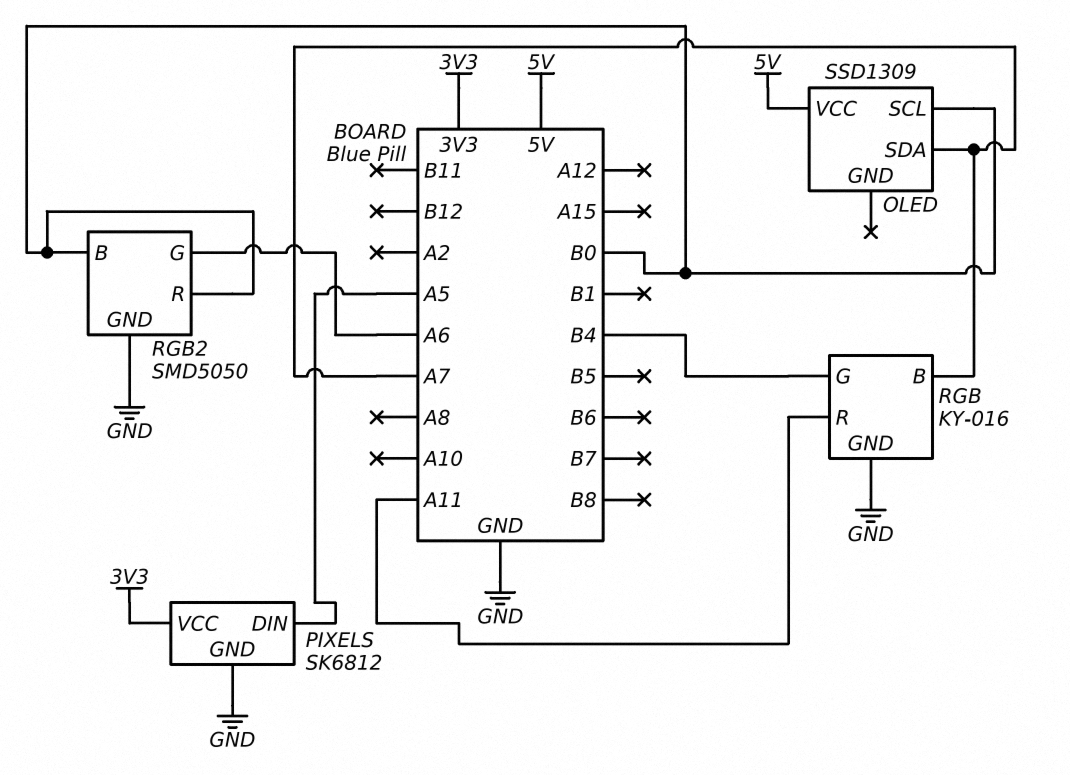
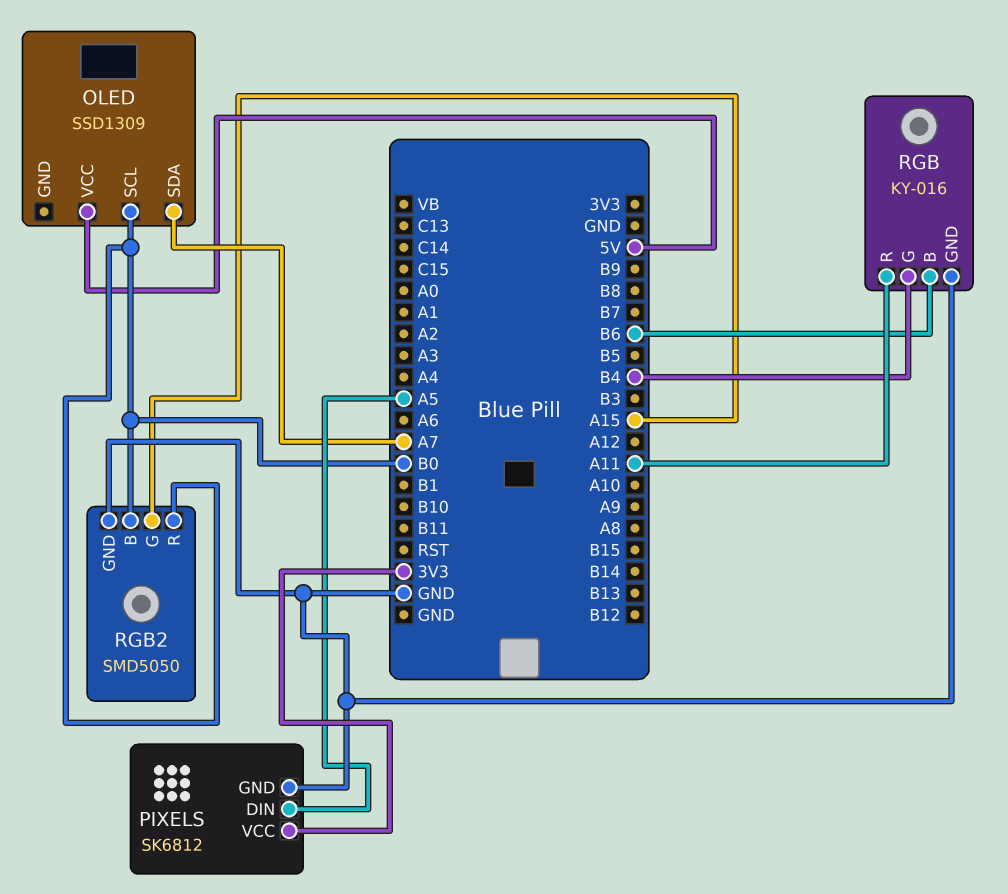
RGB pin B: A7 -> B6
RGB2 pin G: A6 -> A15

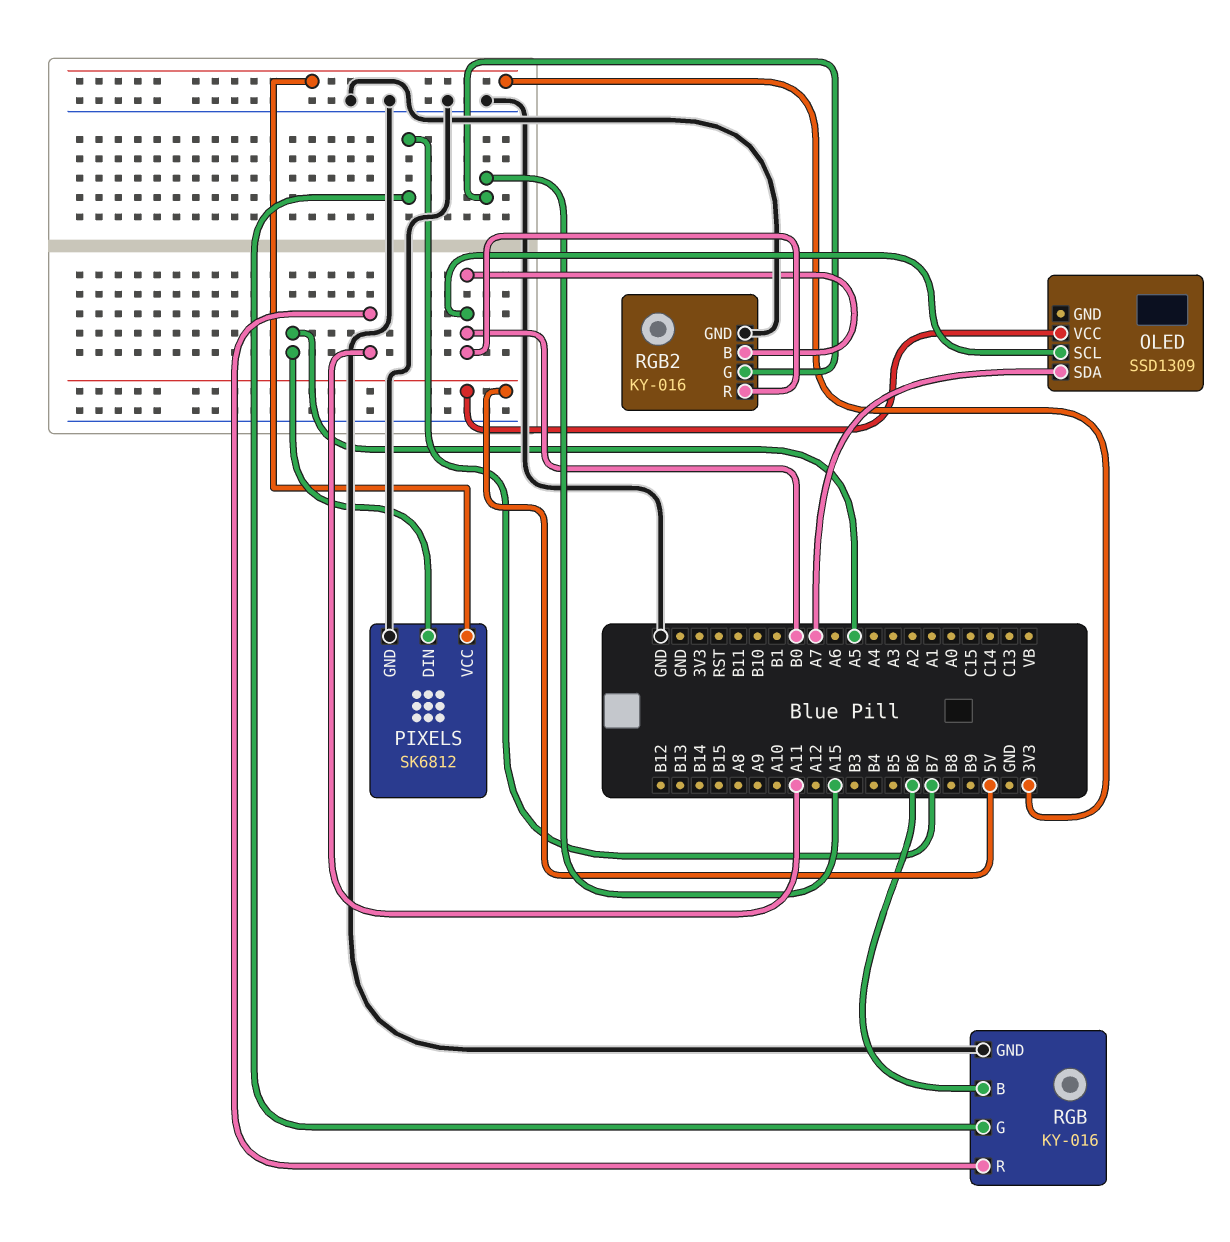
RGB pin G: B4 -> B7
RGB2: SMD5050 -> KY-016

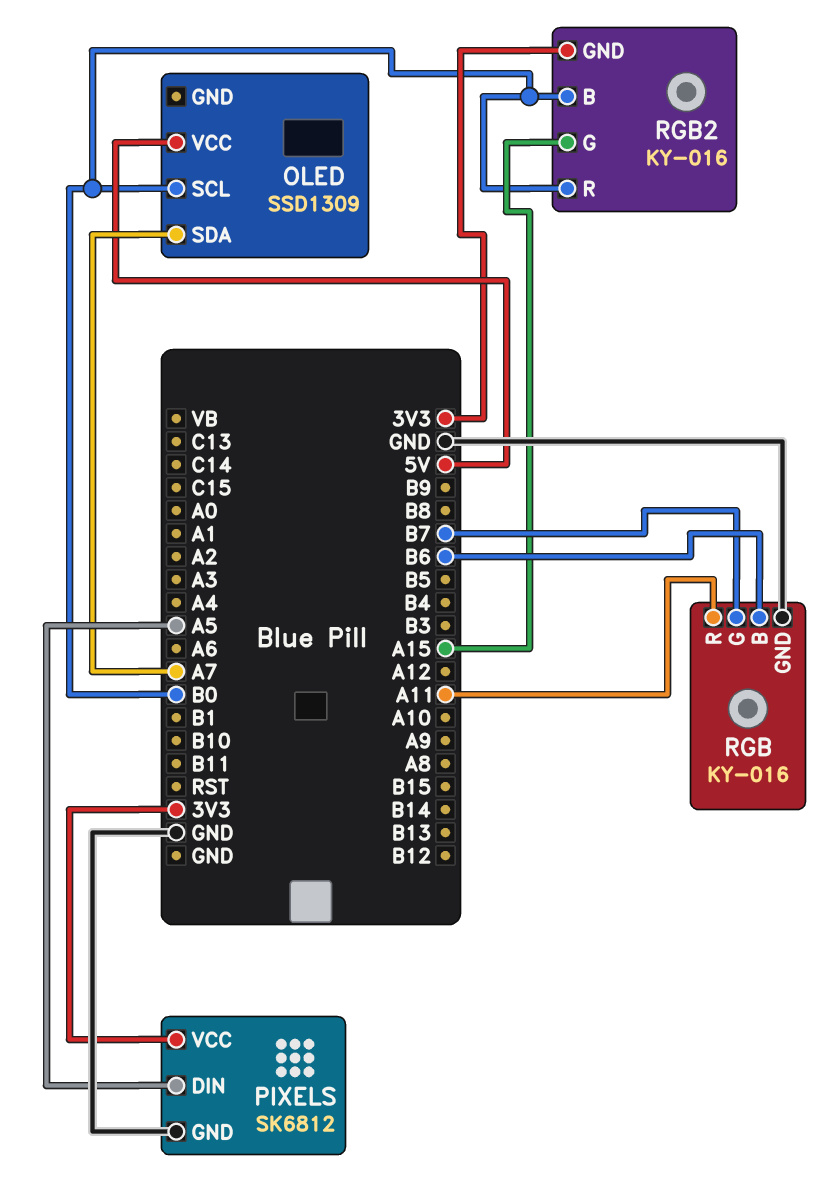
RGB2 pin GND: GND -> 3V3

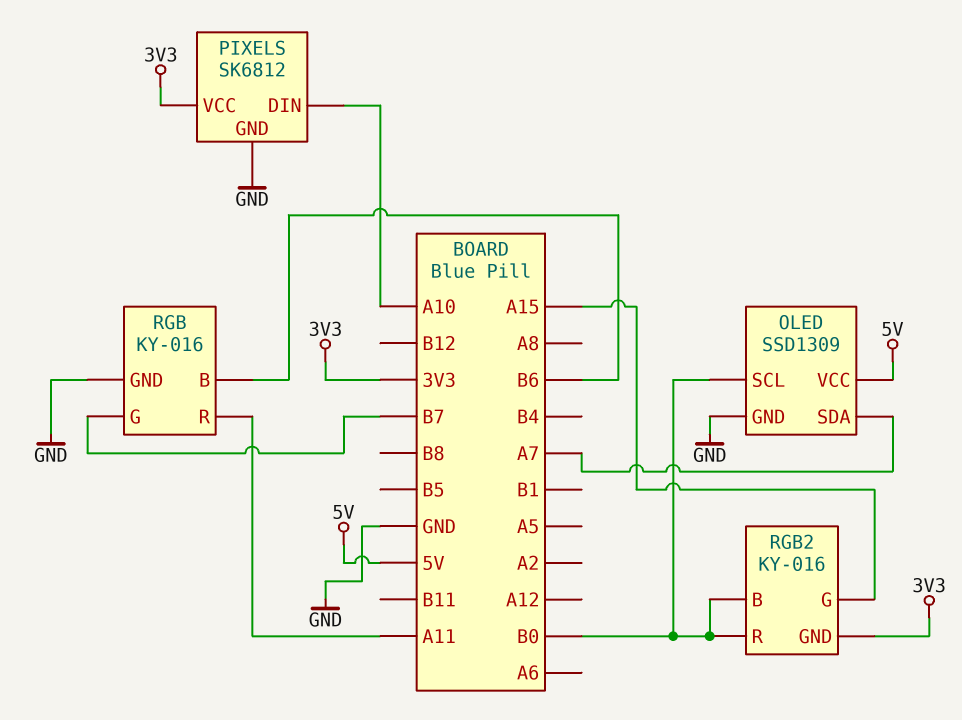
OLED pin GND: none -> GND
PIXELS pin DIN: A5 -> A10

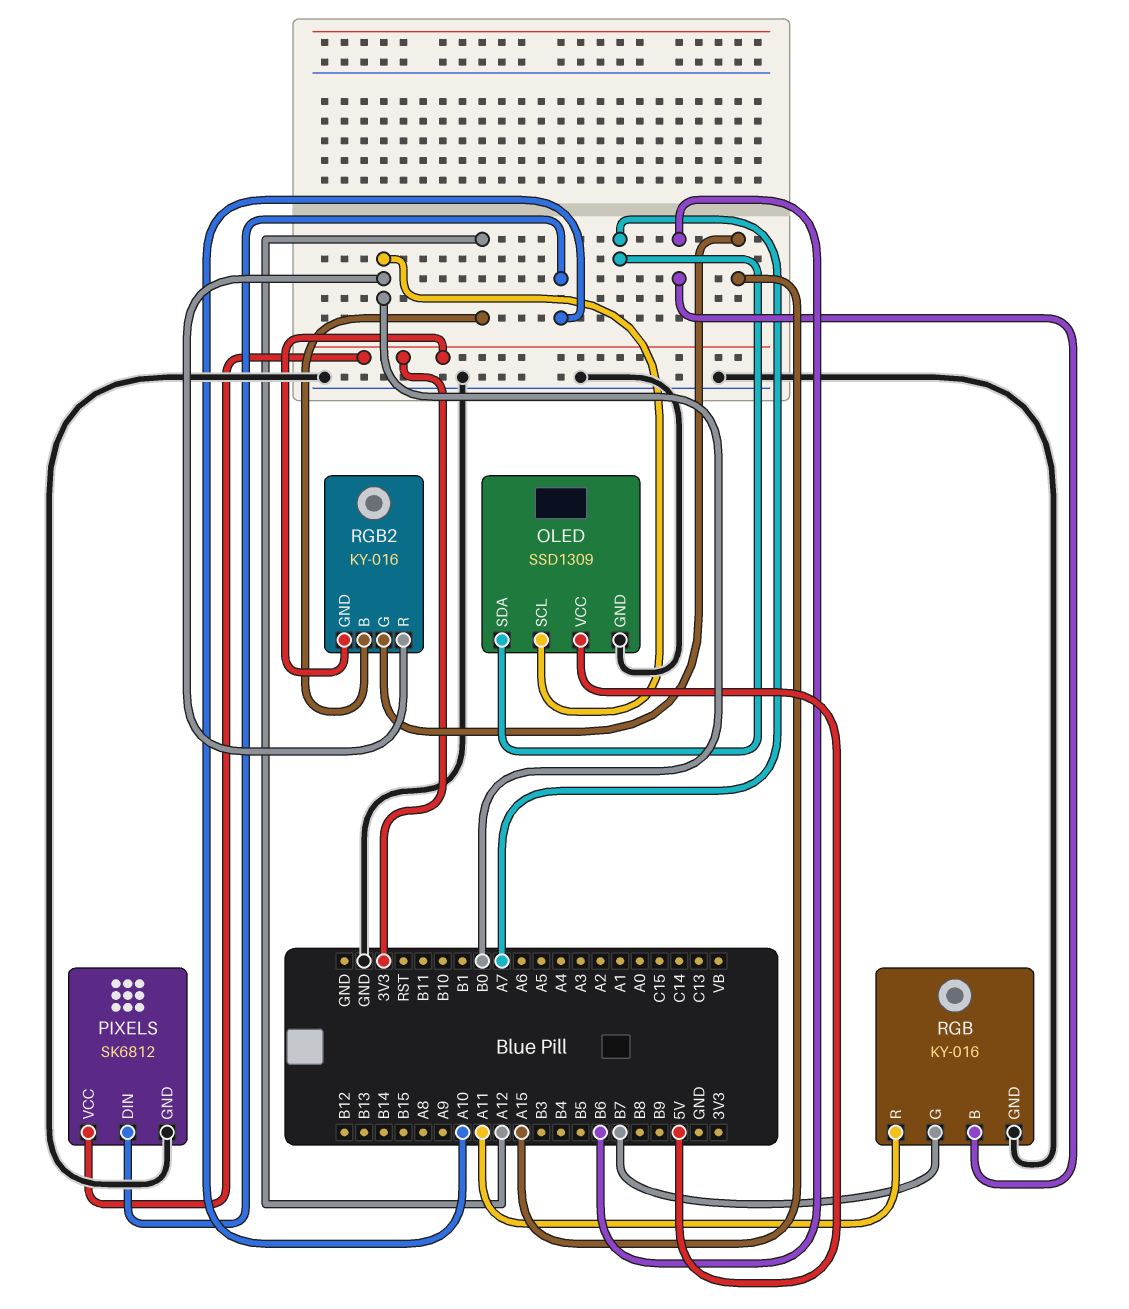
RGB2 pin B: B0 -> A12

